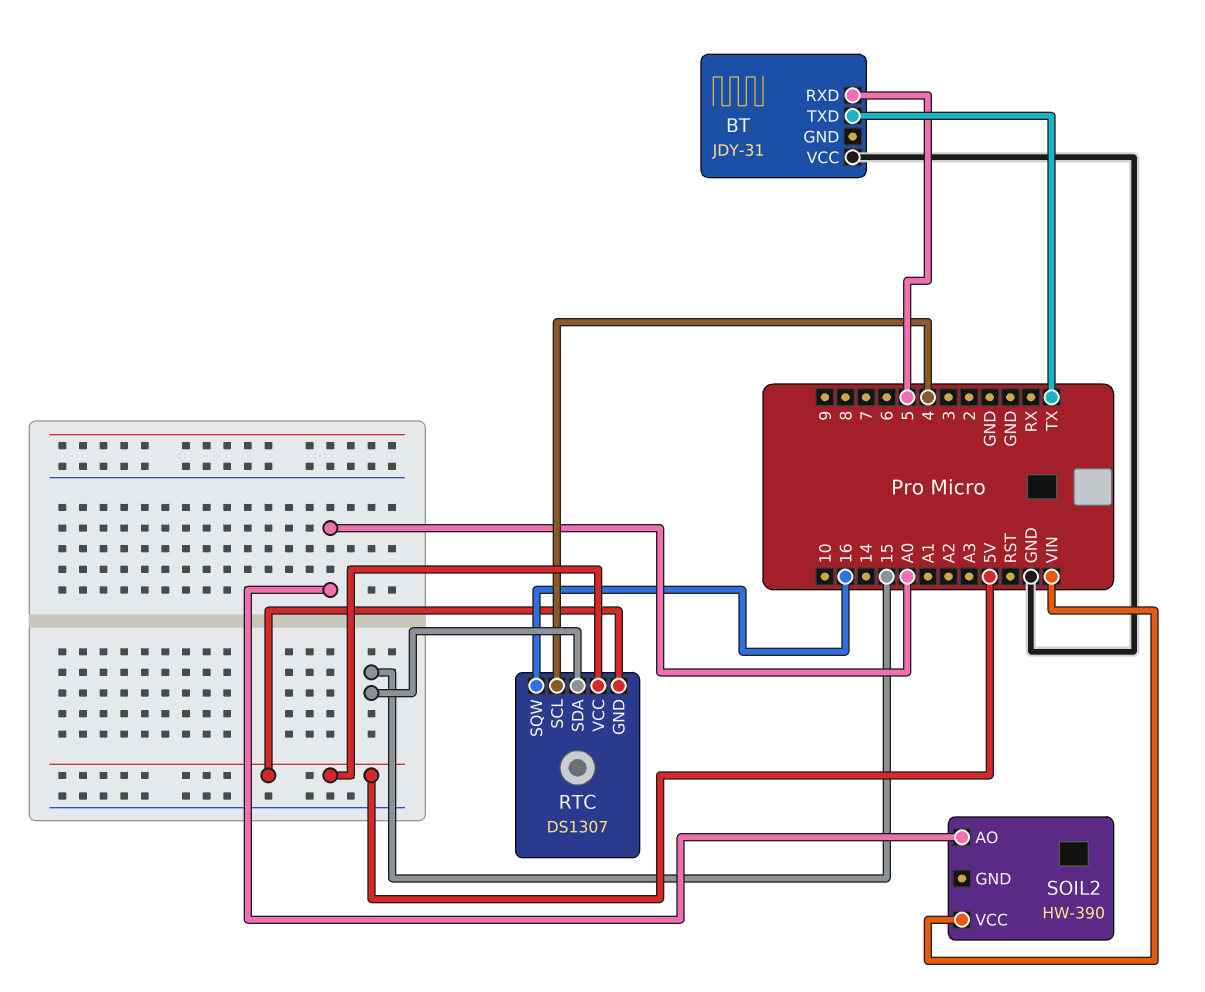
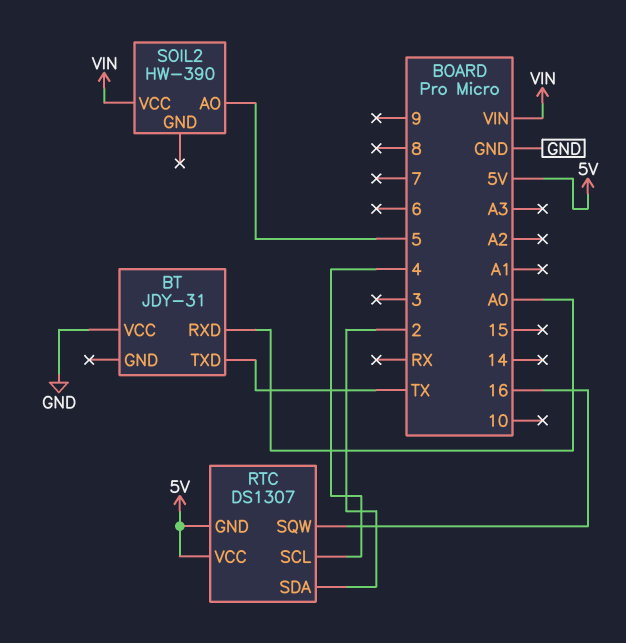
BT pin RXD: 5 -> A0
RTC pin SDA: 15 -> 2
SOIL2 pin AO: A0 -> 5

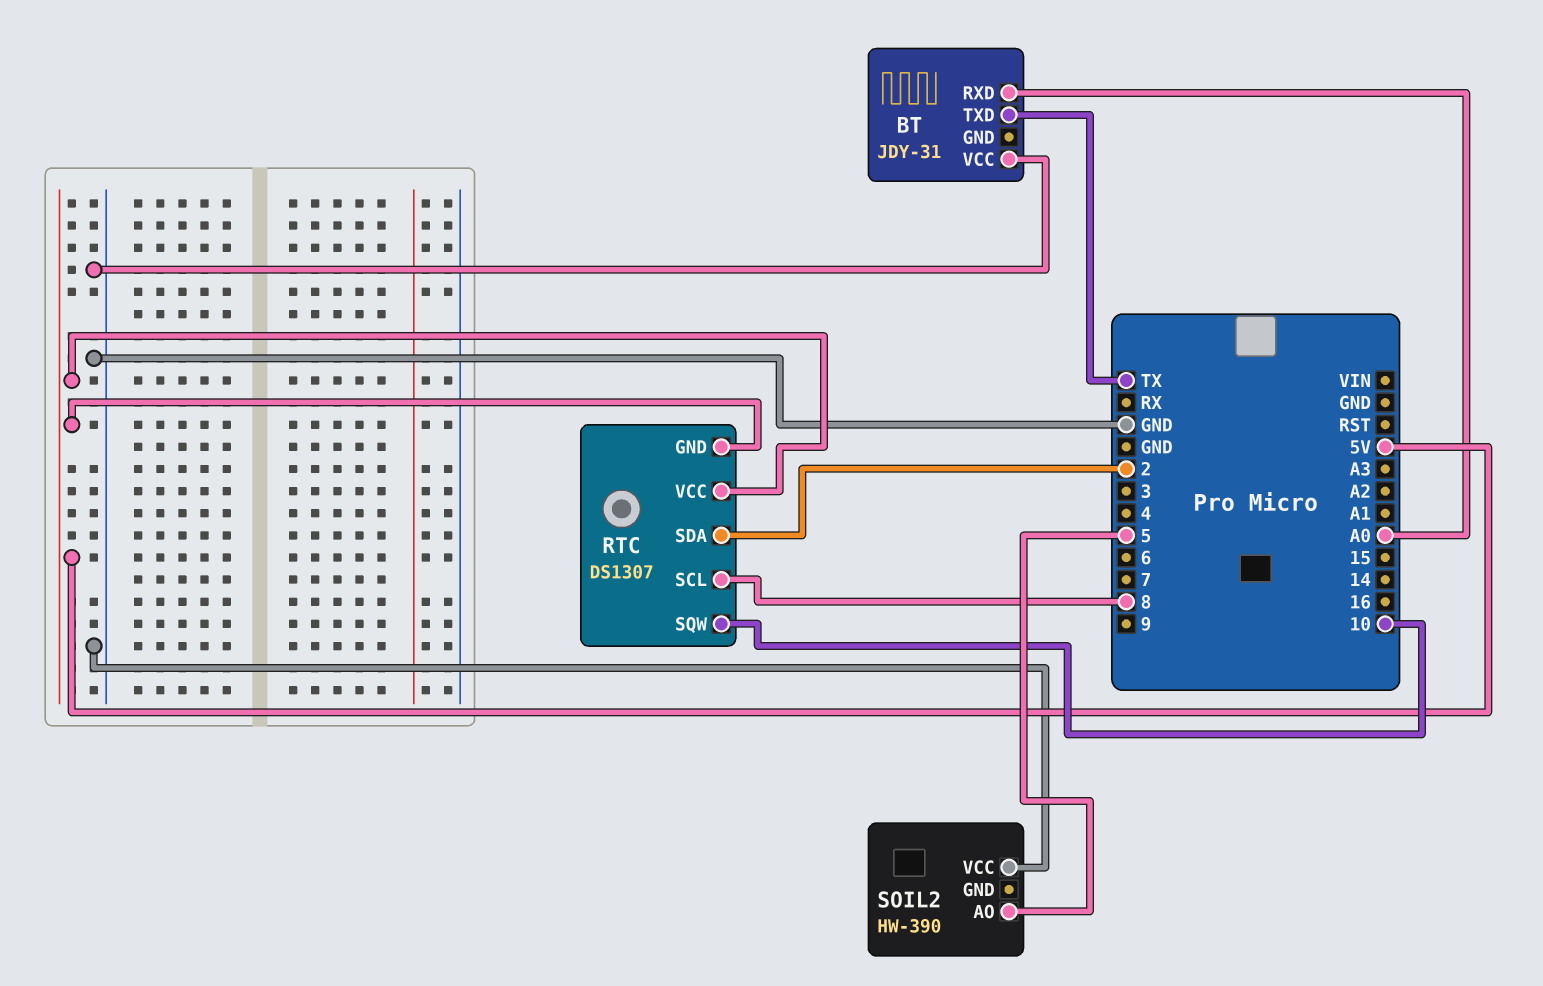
RTC pin SCL: 4 -> 8
RTC pin SQW: 16 -> 10
SOIL2 pin VCC: VIN -> GND

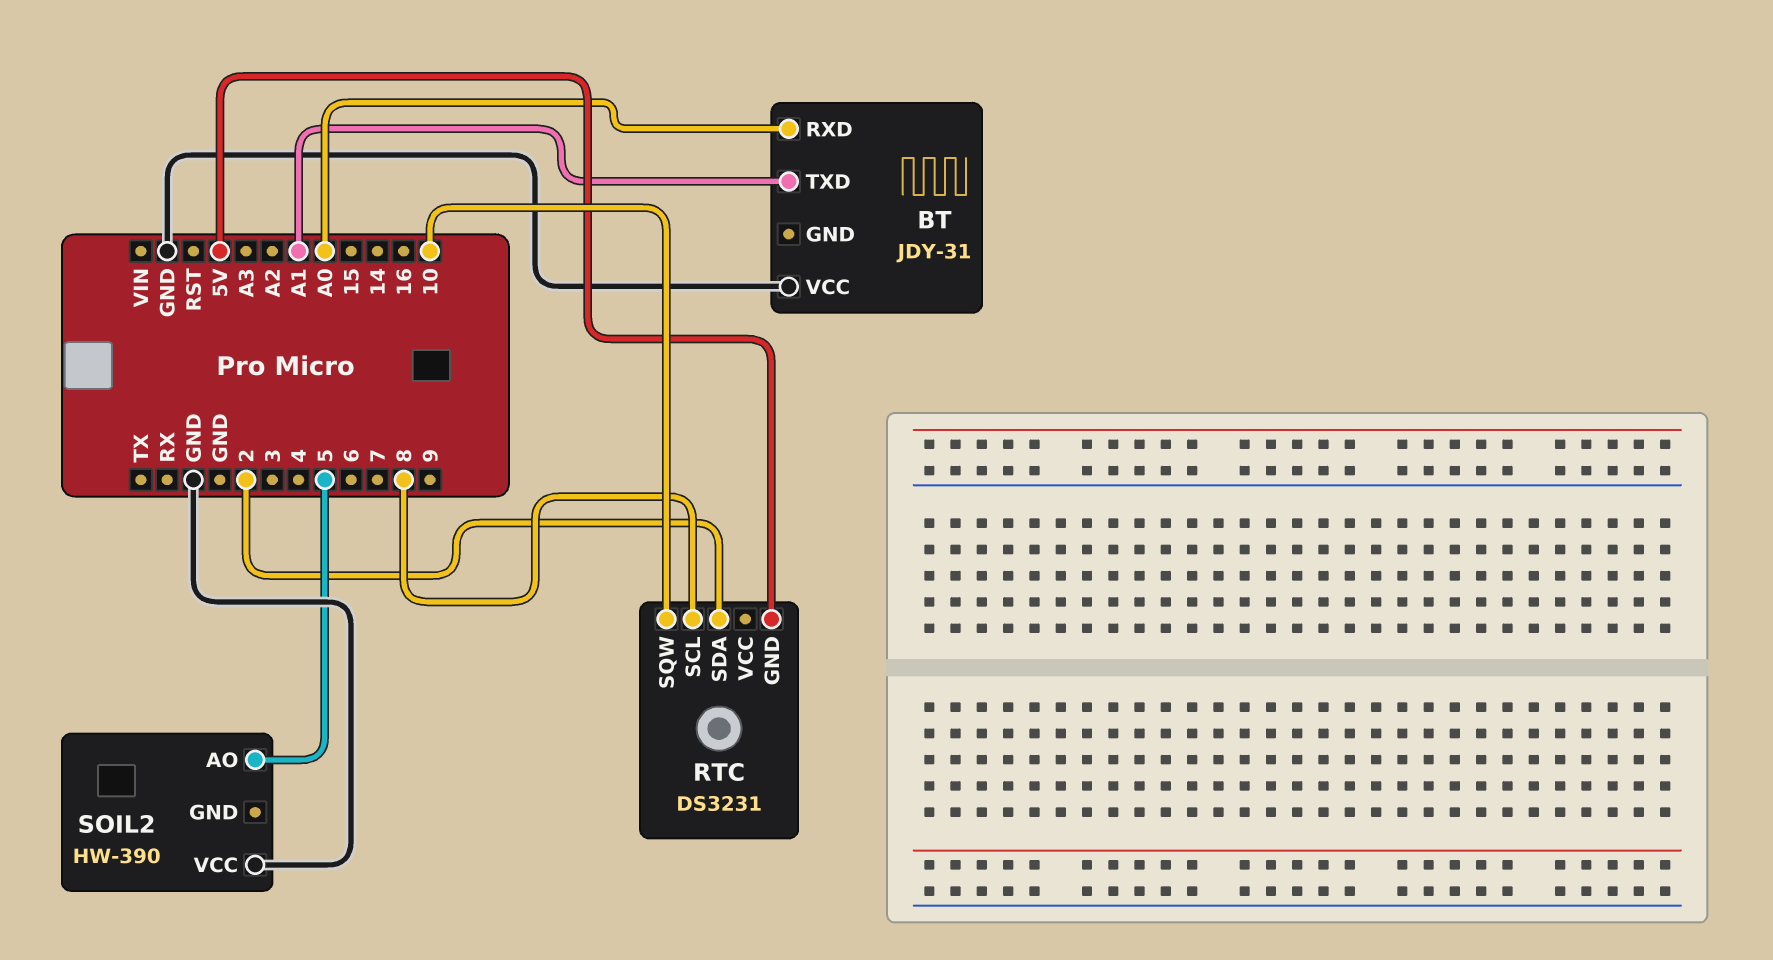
BT pin TXD: TX -> A1
RTC: DS1307 -> DS3231
RTC pin VCC: 5V -> none

